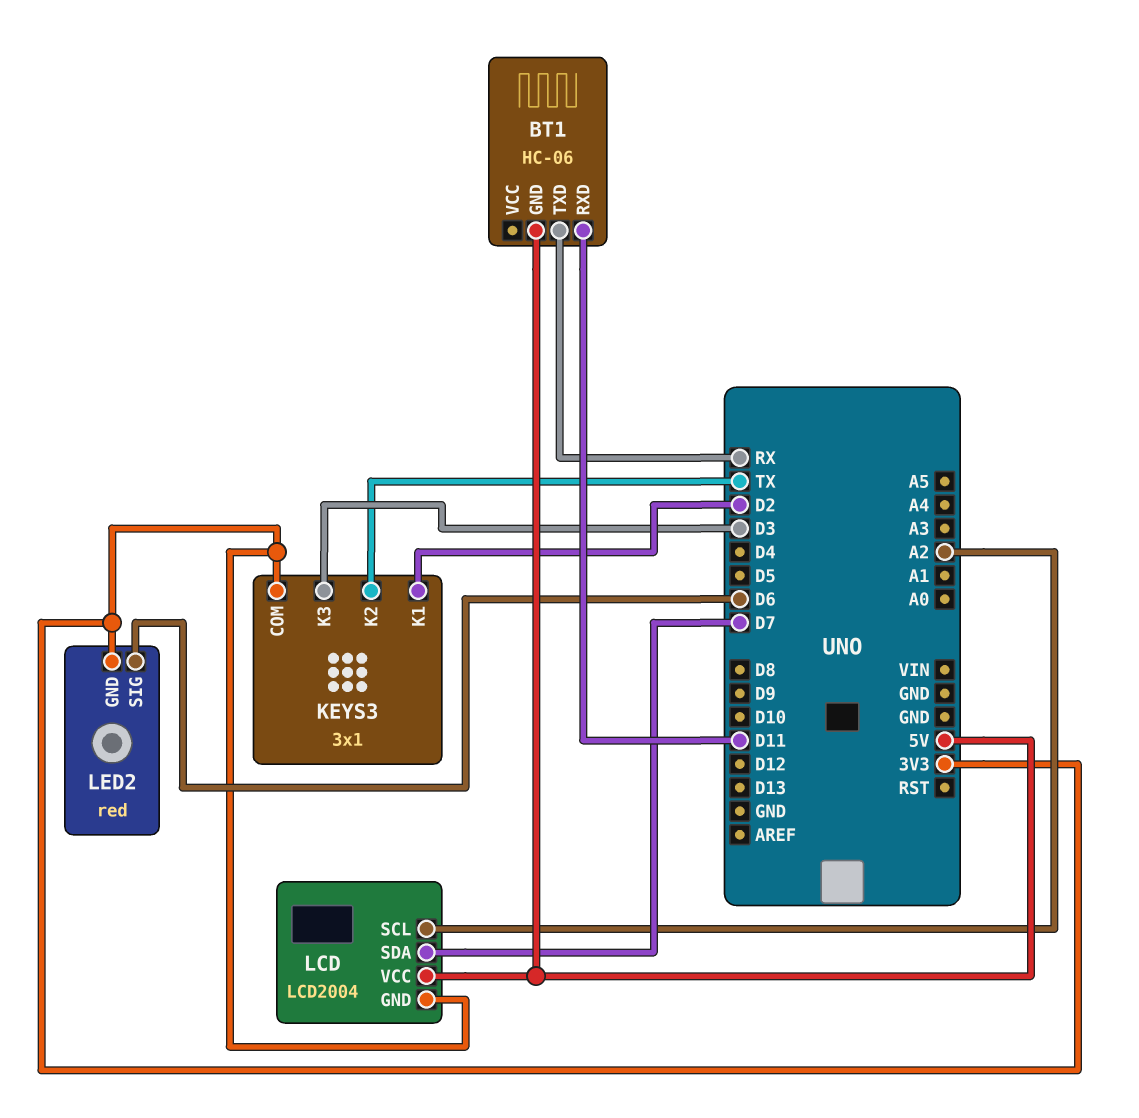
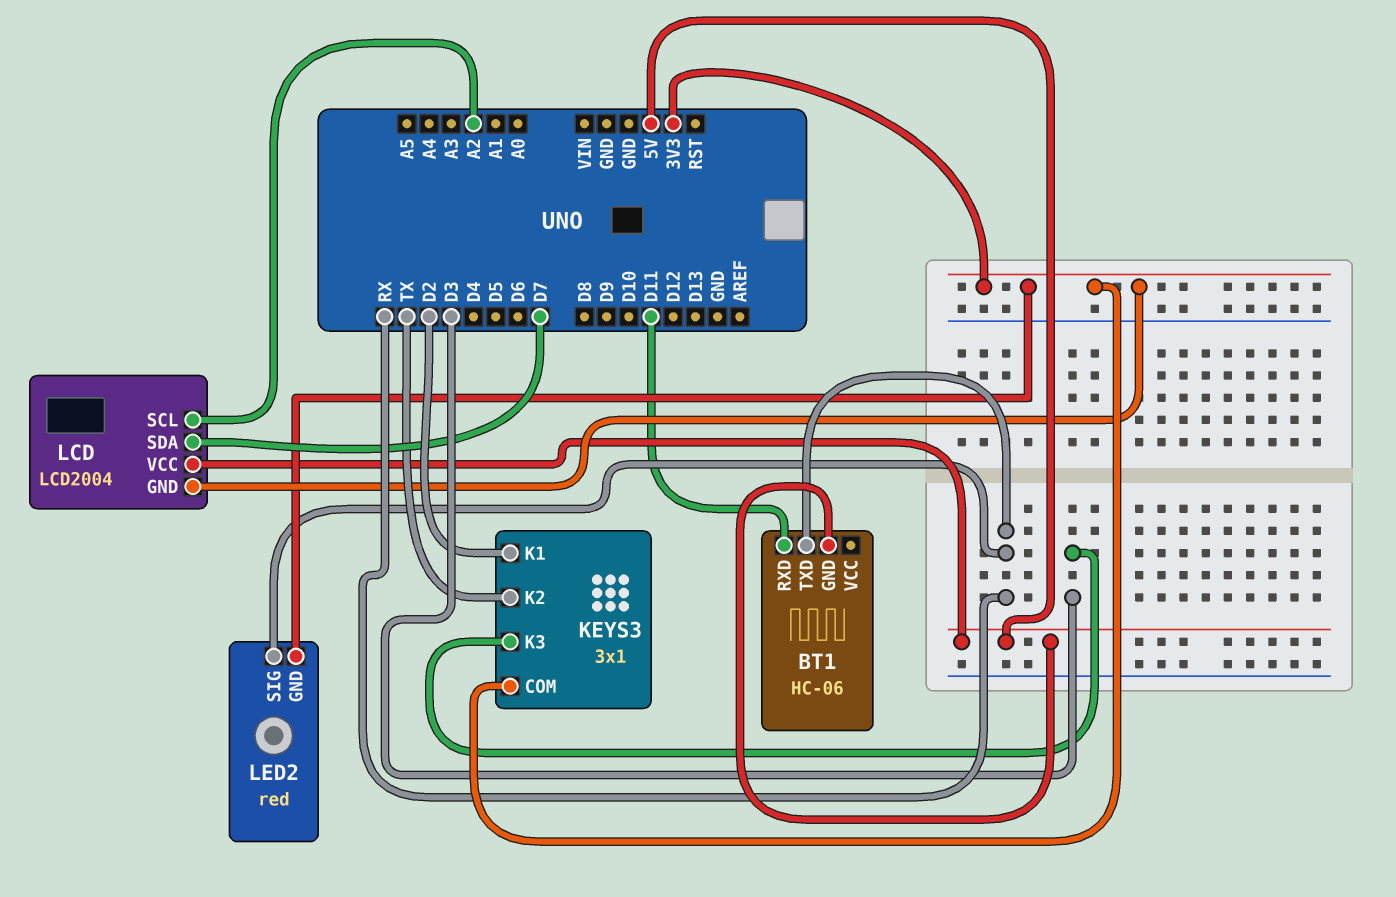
LED2 pin SIG: D6 -> RX

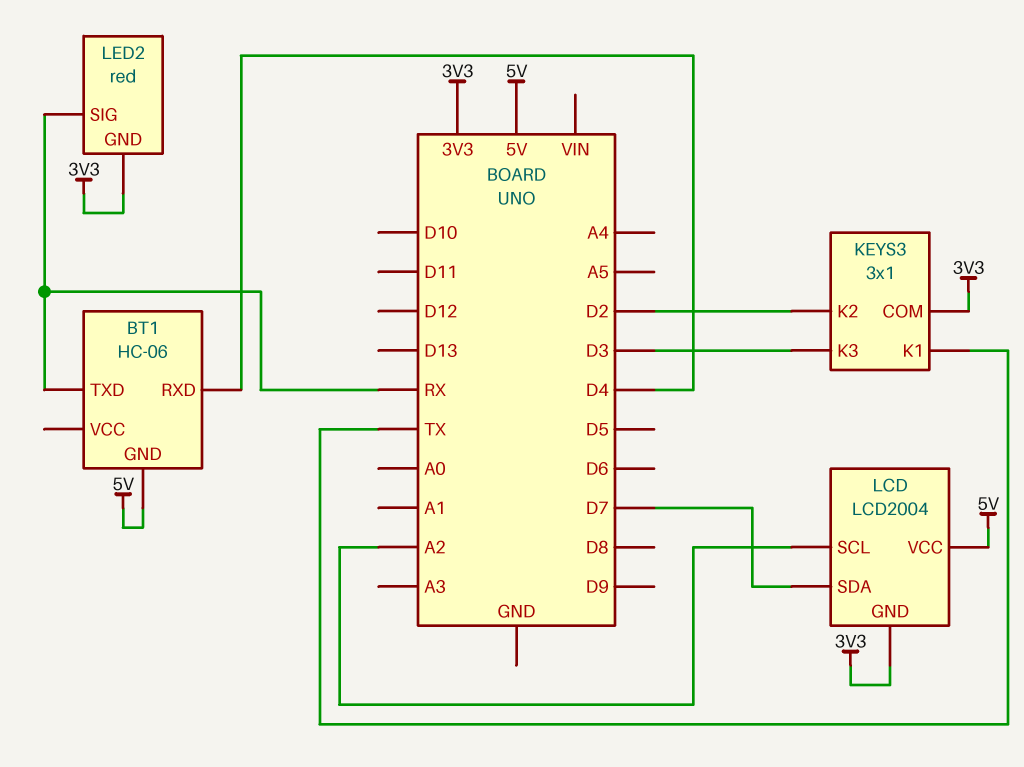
BT1 pin RXD: D11 -> D4
KEYS3 pin K1: D2 -> TX
KEYS3 pin K2: TX -> D2

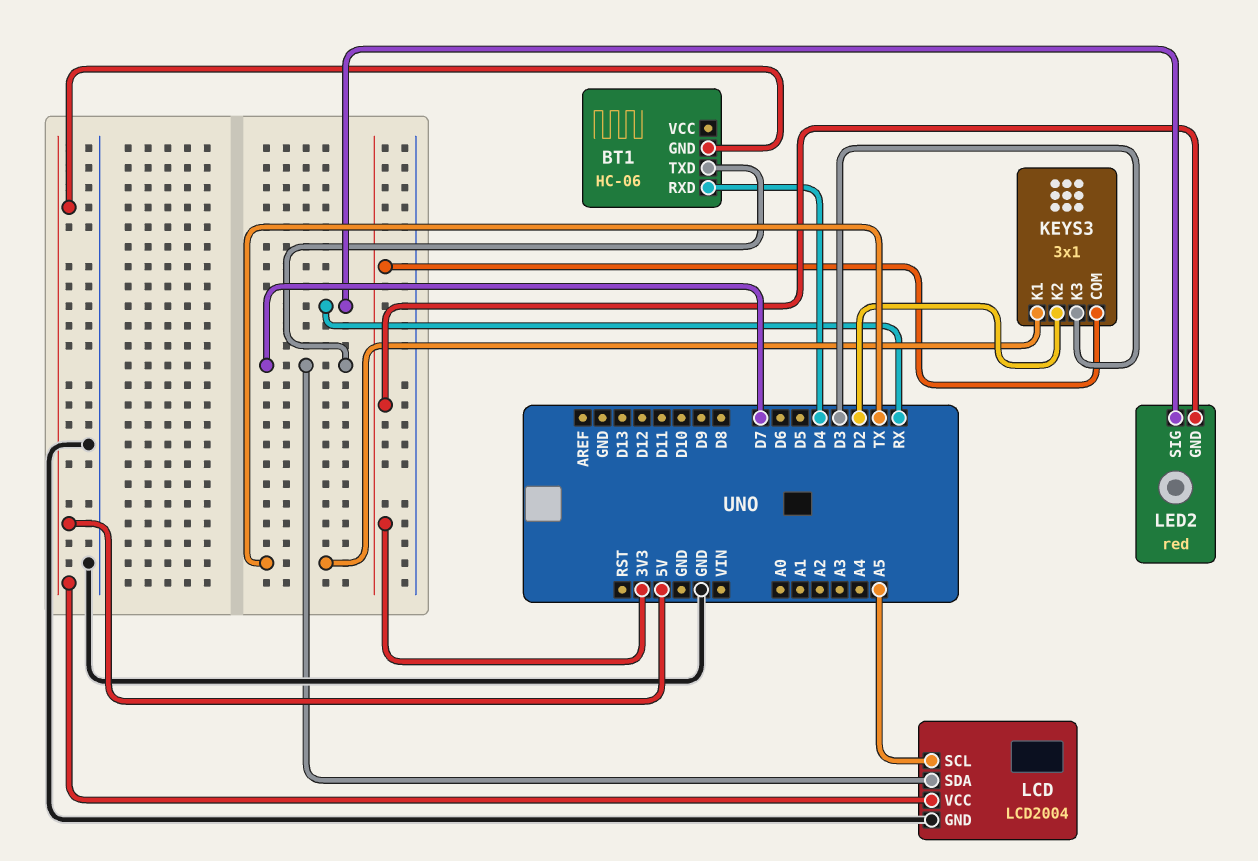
BT1 pin TXD: RX -> D7
LCD pin GND: 3V3 -> GND
LCD pin SCL: A2 -> A5

